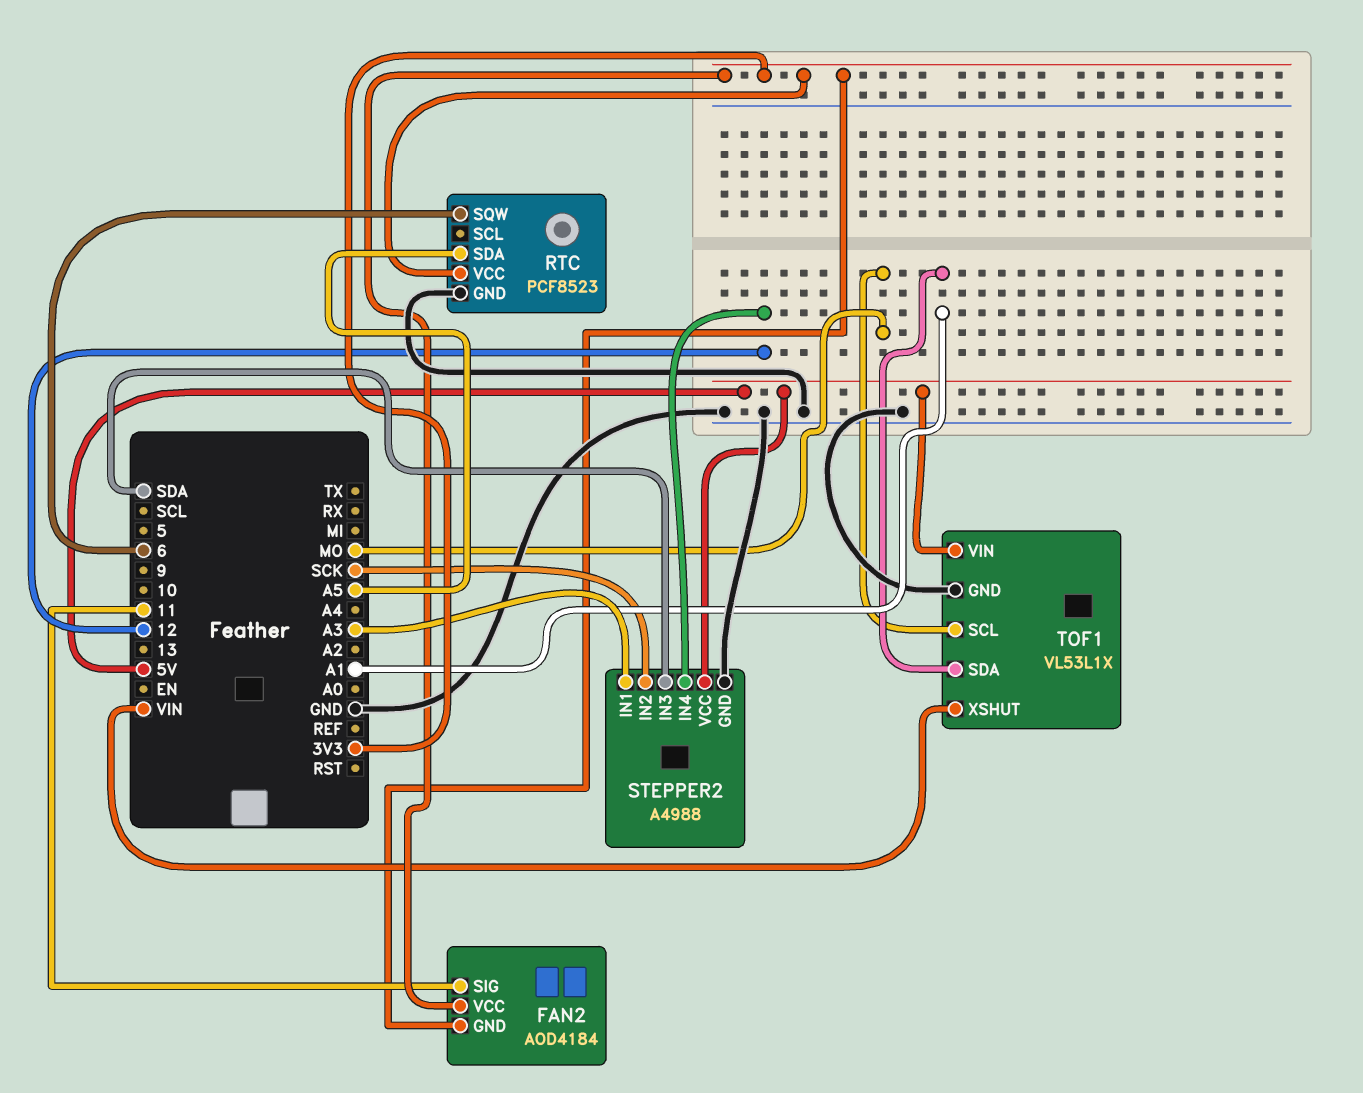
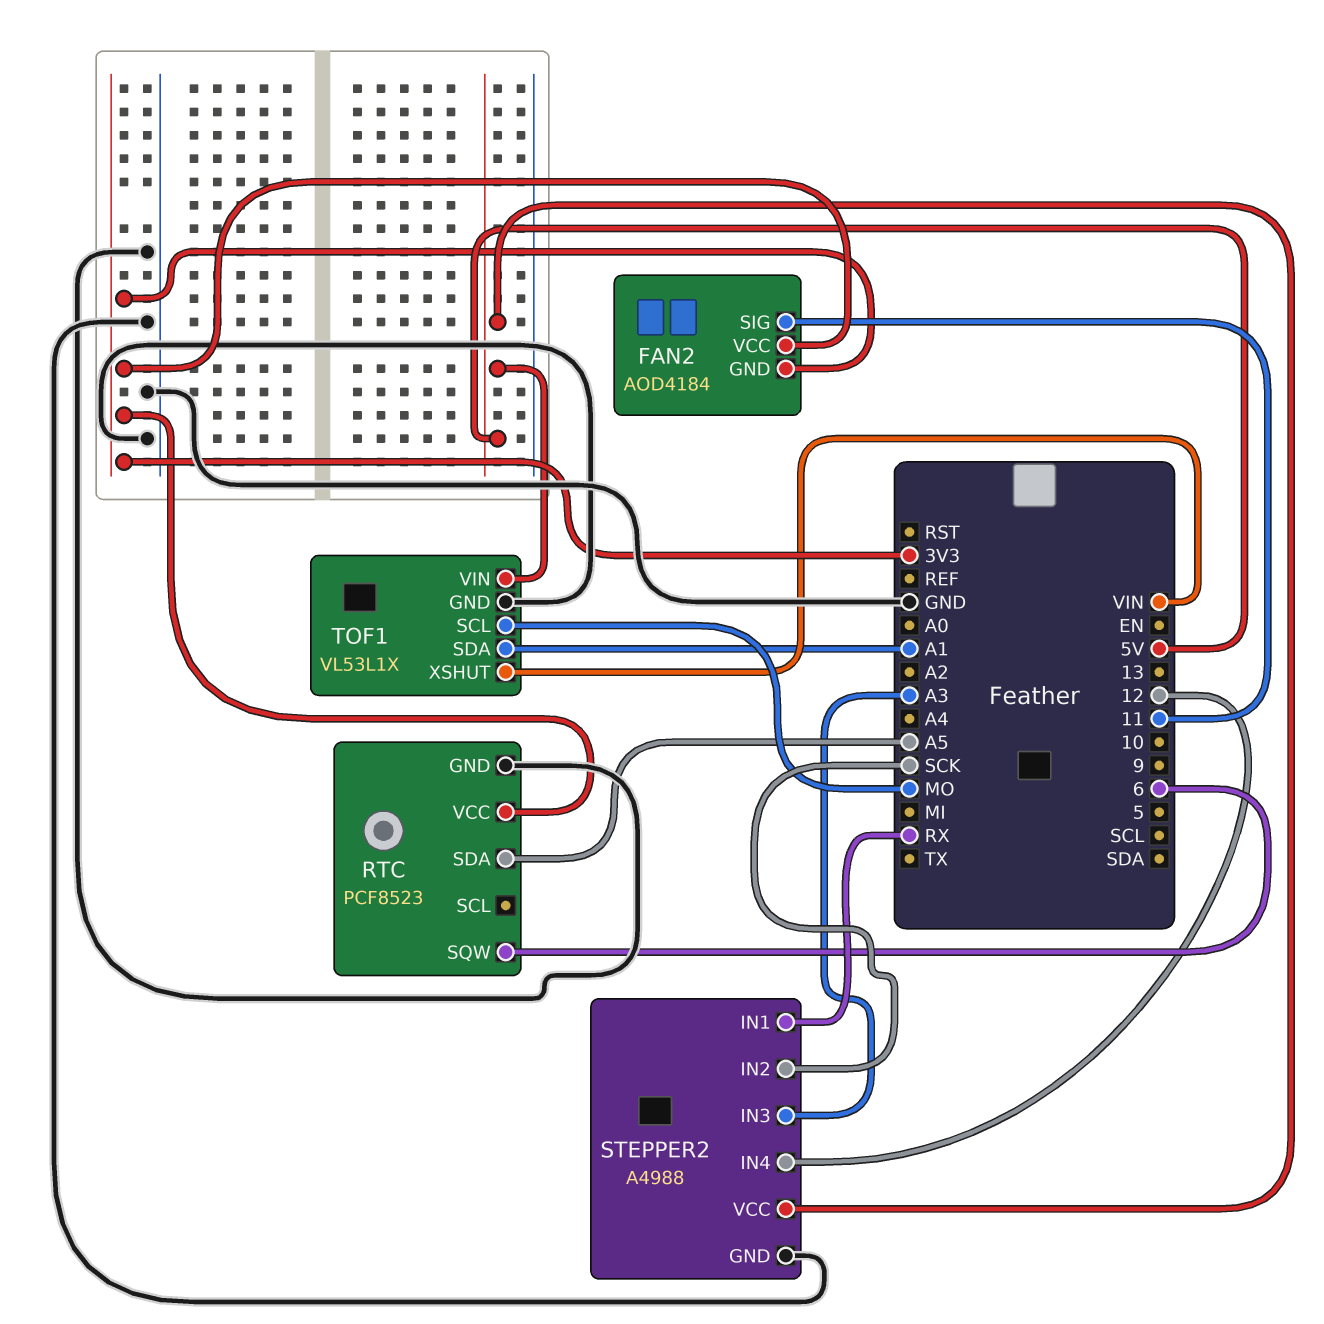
STEPPER2 pin IN1: A3 -> RX
STEPPER2 pin IN3: SDA -> A3

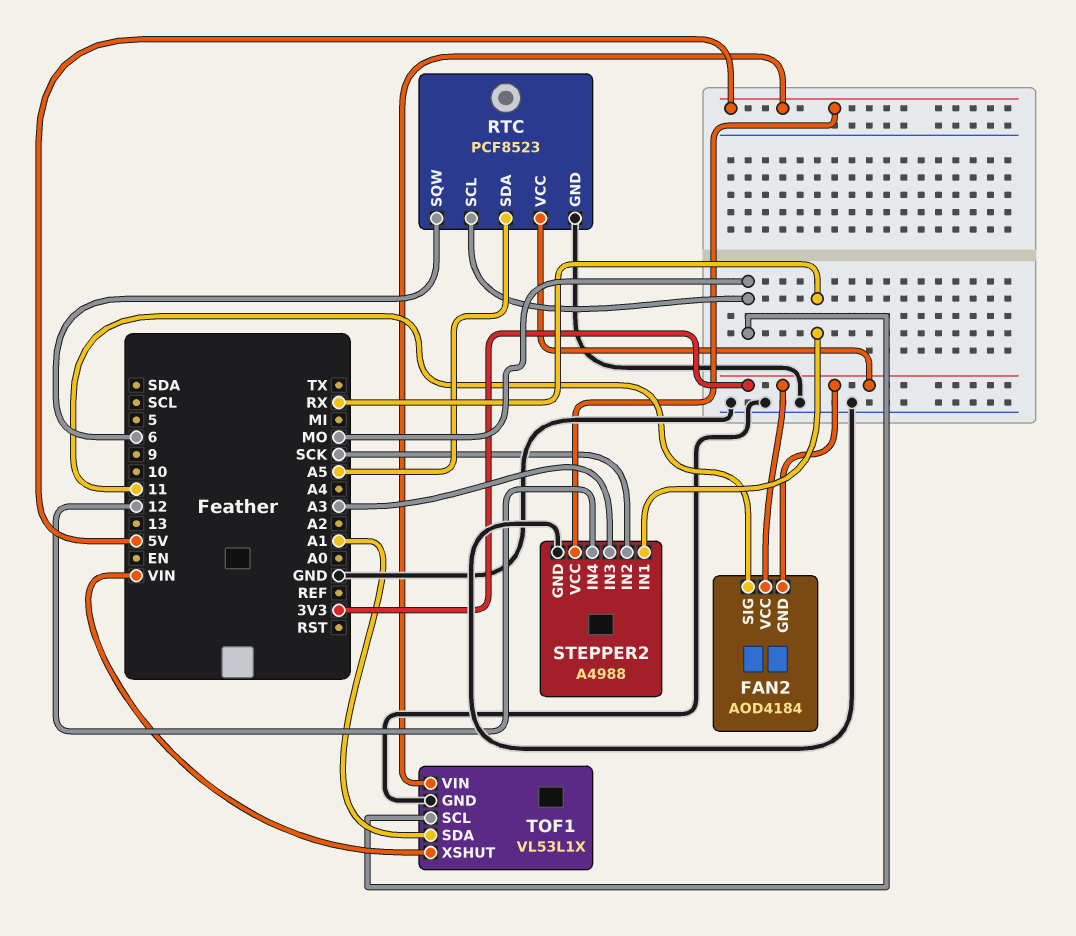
RTC pin SCL: none -> MO

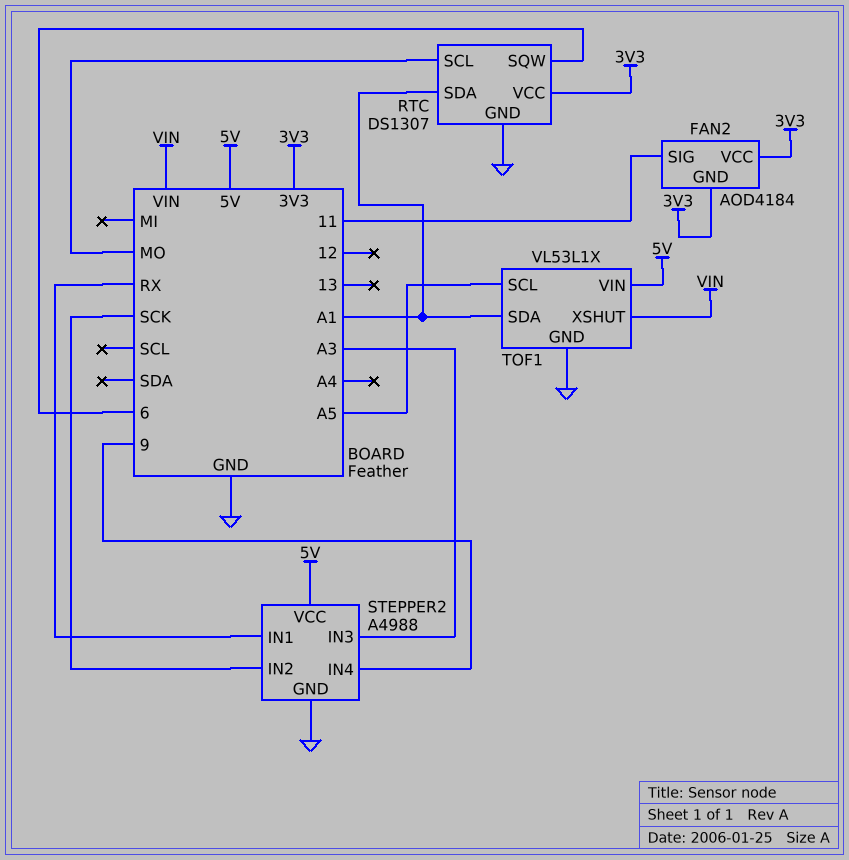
RTC: PCF8523 -> DS1307
RTC pin SDA: A5 -> A1
STEPPER2 pin IN4: 12 -> 9
TOF1 pin SCL: MO -> A5

